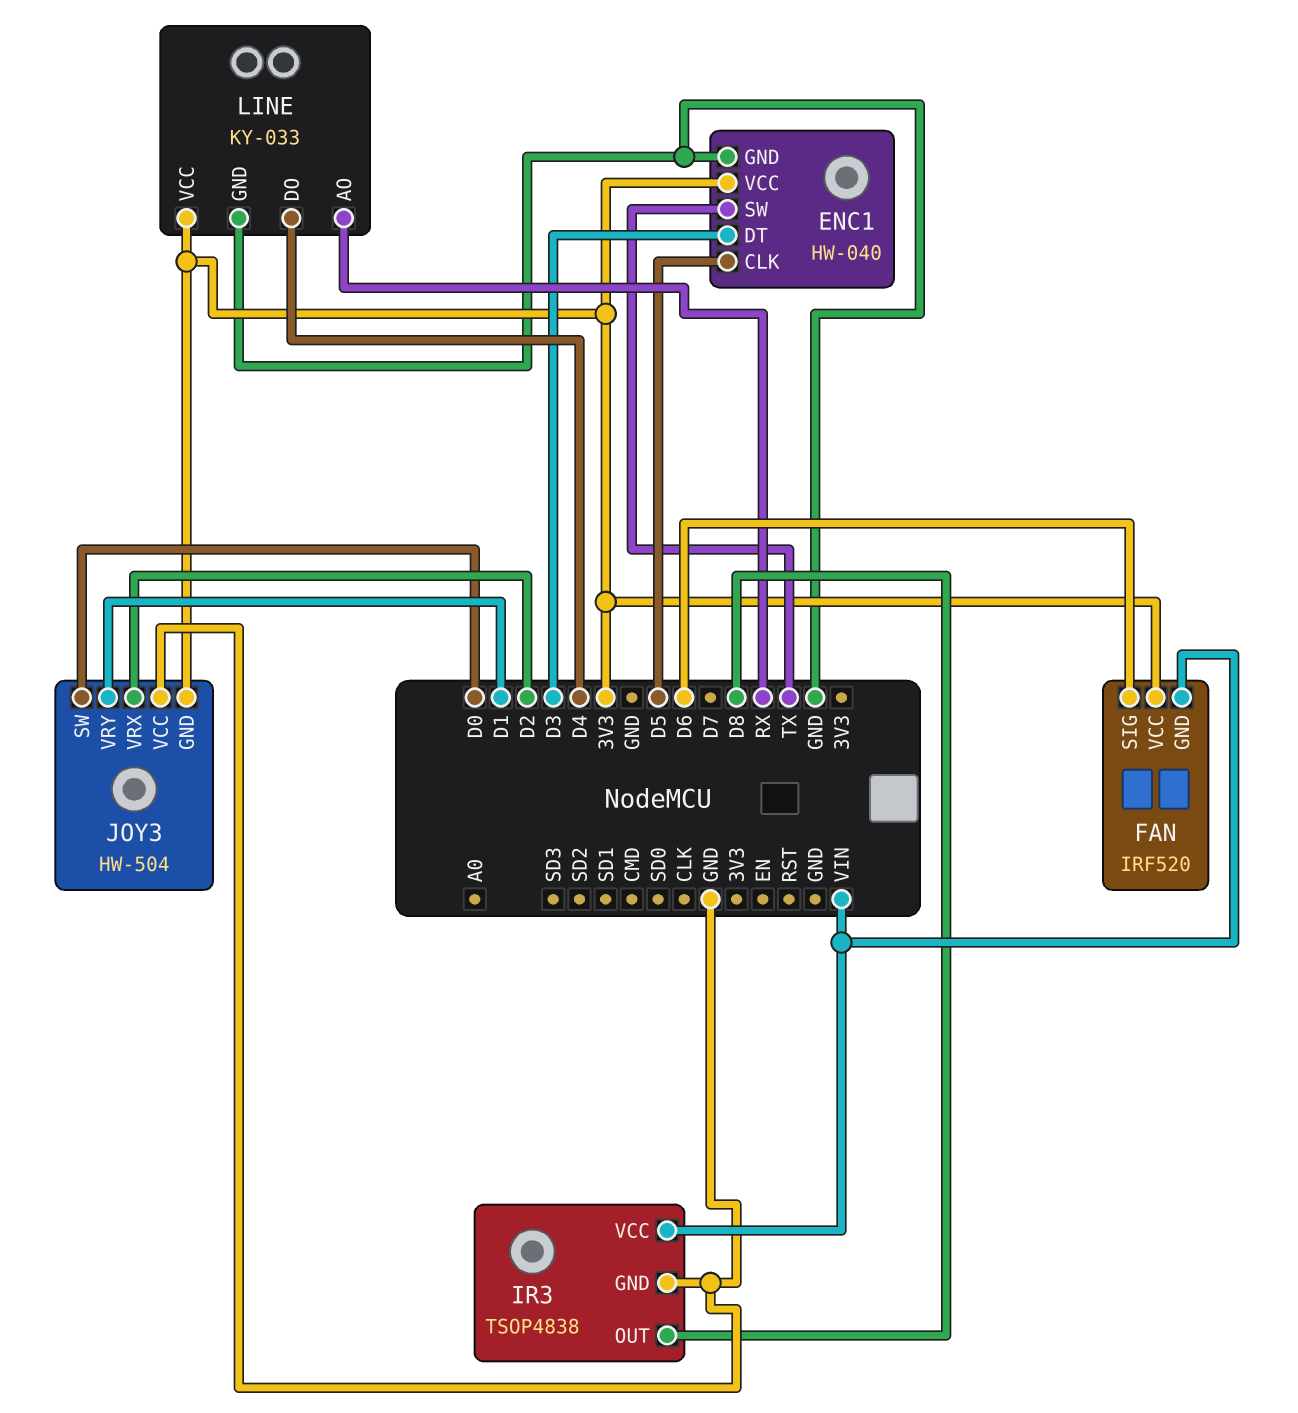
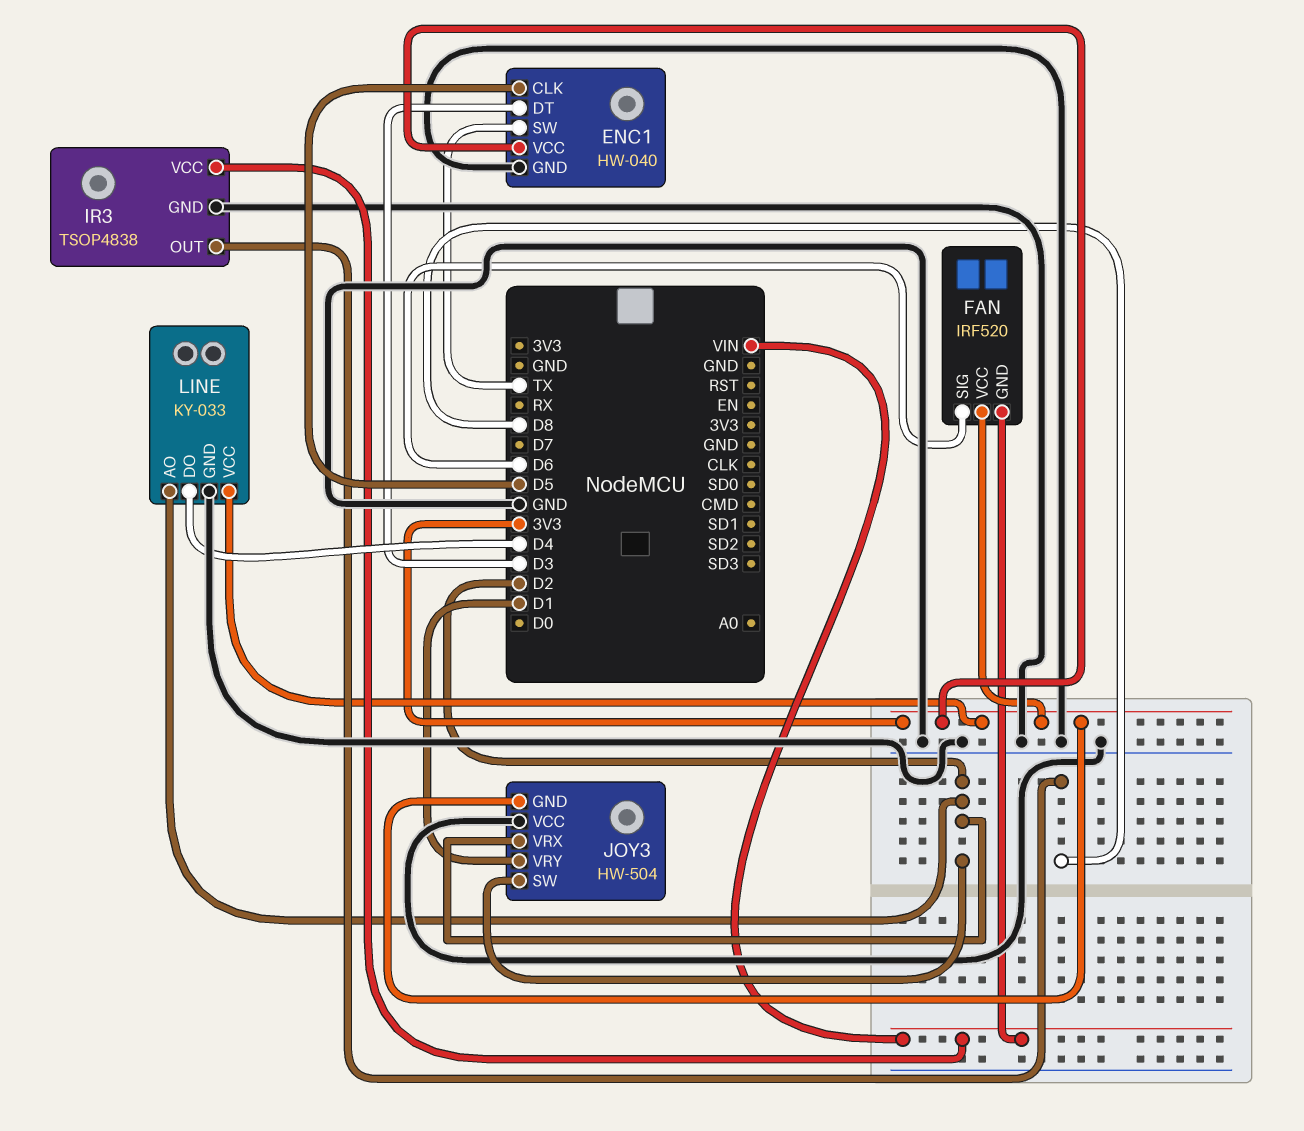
JOY3 pin SW: D0 -> D2
LINE pin AO: RX -> D2

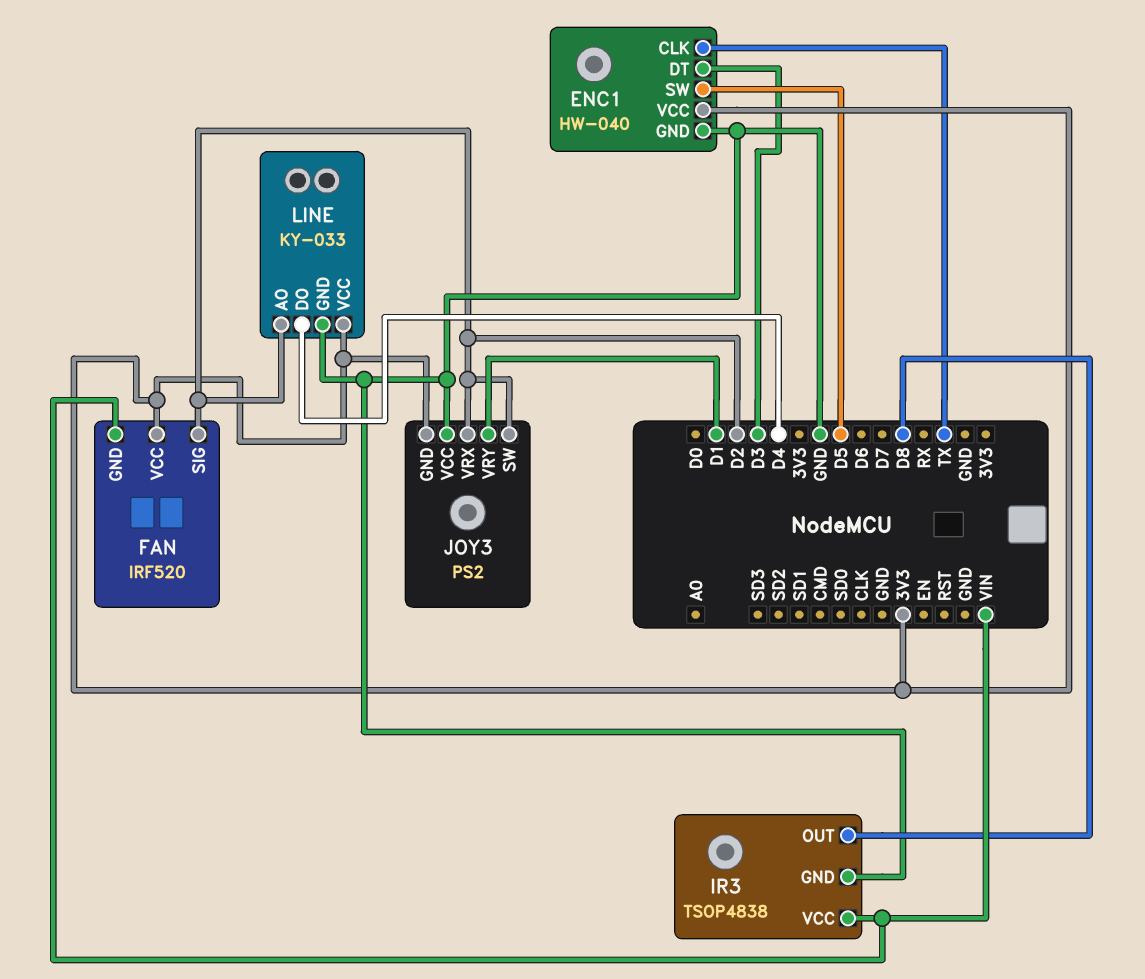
ENC1 pin CLK: D5 -> TX
ENC1 pin SW: TX -> D5
FAN pin SIG: D6 -> D2
JOY3: HW-504 -> PS2

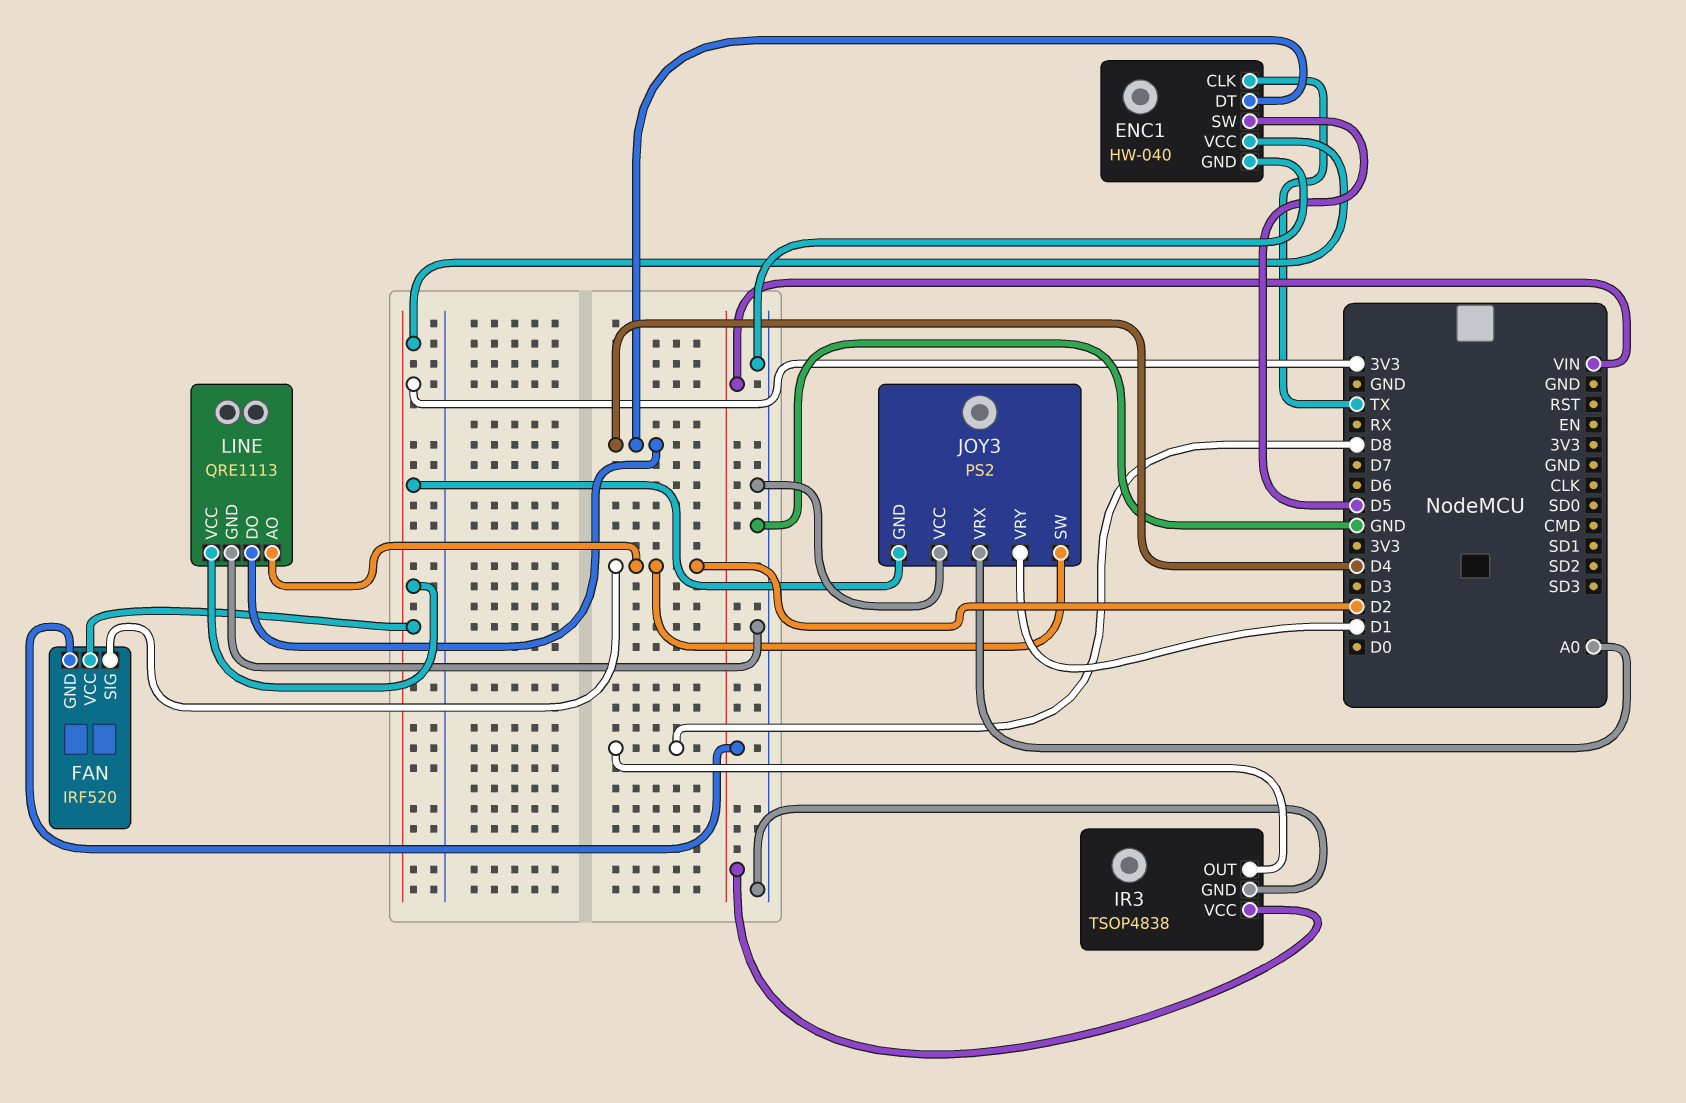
ENC1 pin DT: D3 -> D4
JOY3 pin VRX: D2 -> A0
LINE: KY-033 -> QRE1113

